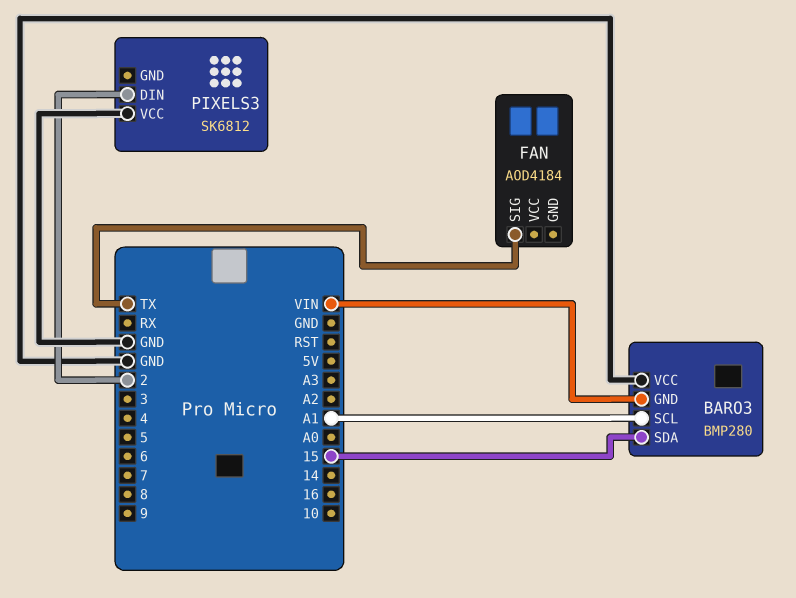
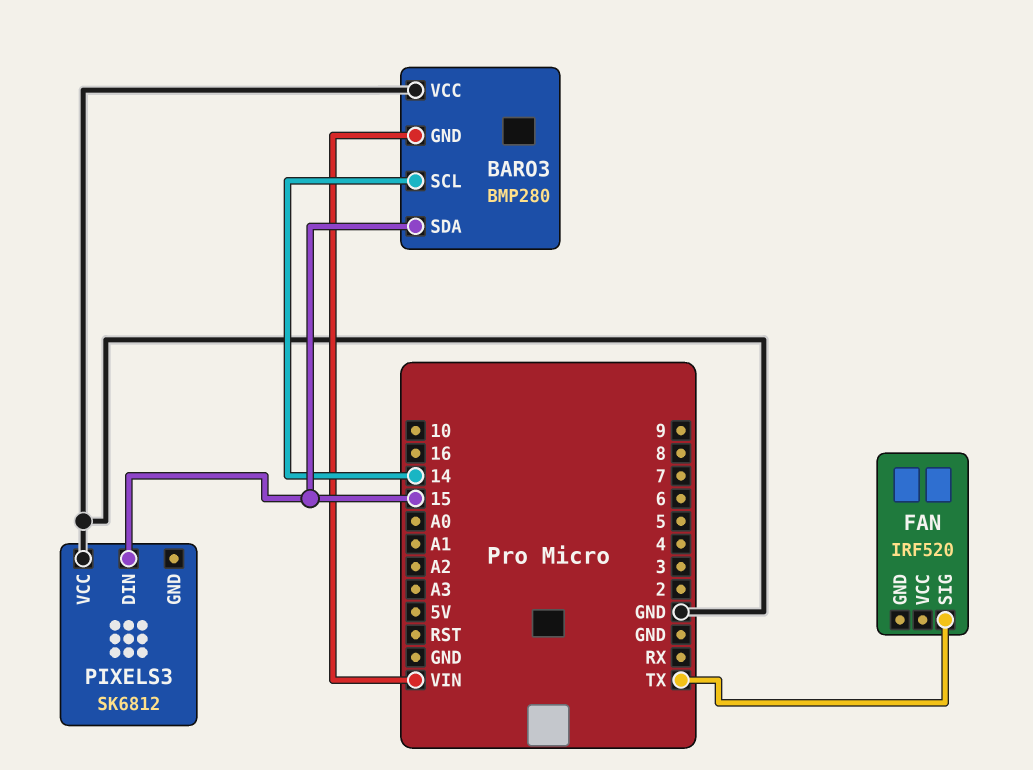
BARO3 pin SCL: A1 -> 14
FAN: AOD4184 -> IRF520
PIXELS3 pin DIN: 2 -> 15

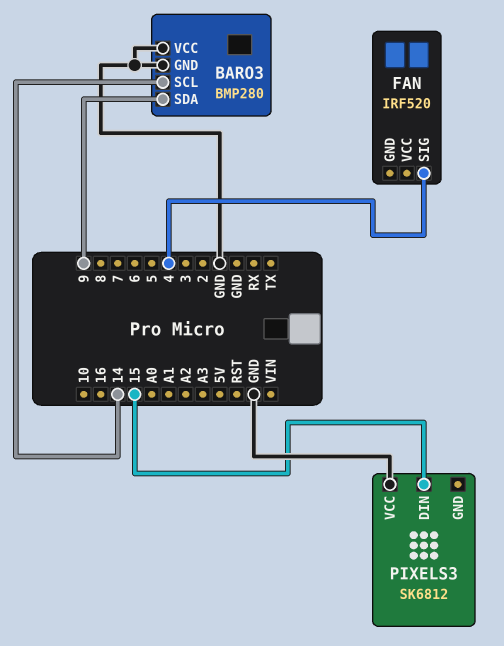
BARO3 pin GND: VIN -> GND
BARO3 pin SDA: 15 -> 9
FAN pin SIG: TX -> 4

